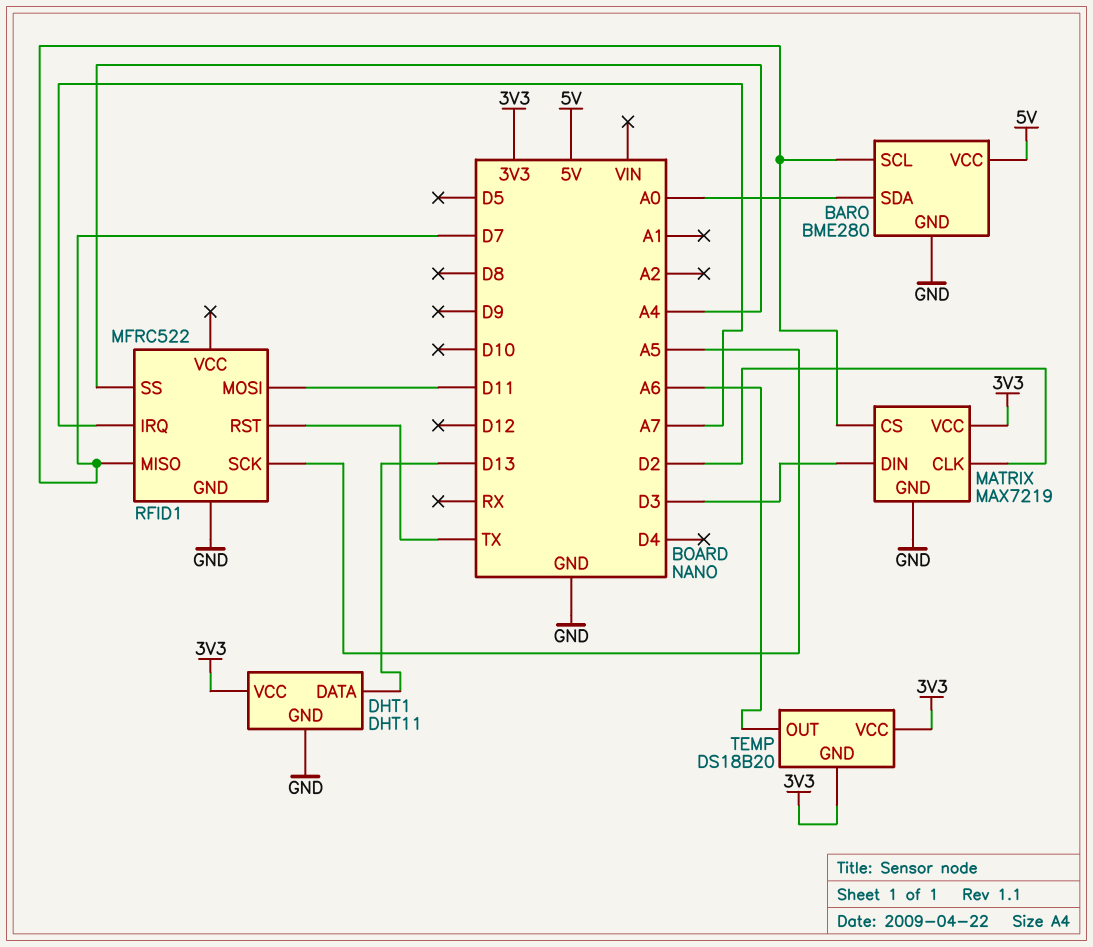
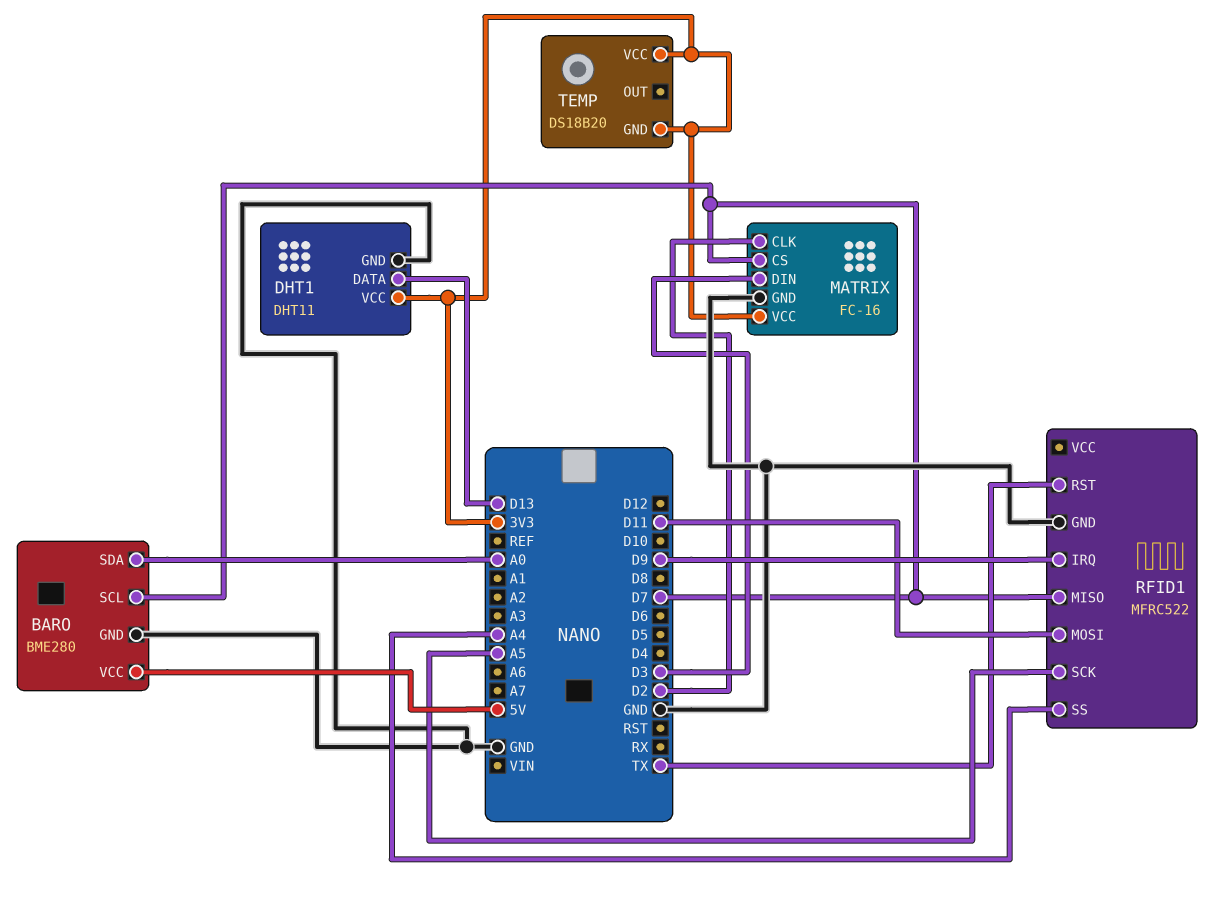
MATRIX: MAX7219 -> FC-16
RFID1 pin IRQ: A7 -> D9
TEMP pin OUT: A6 -> none

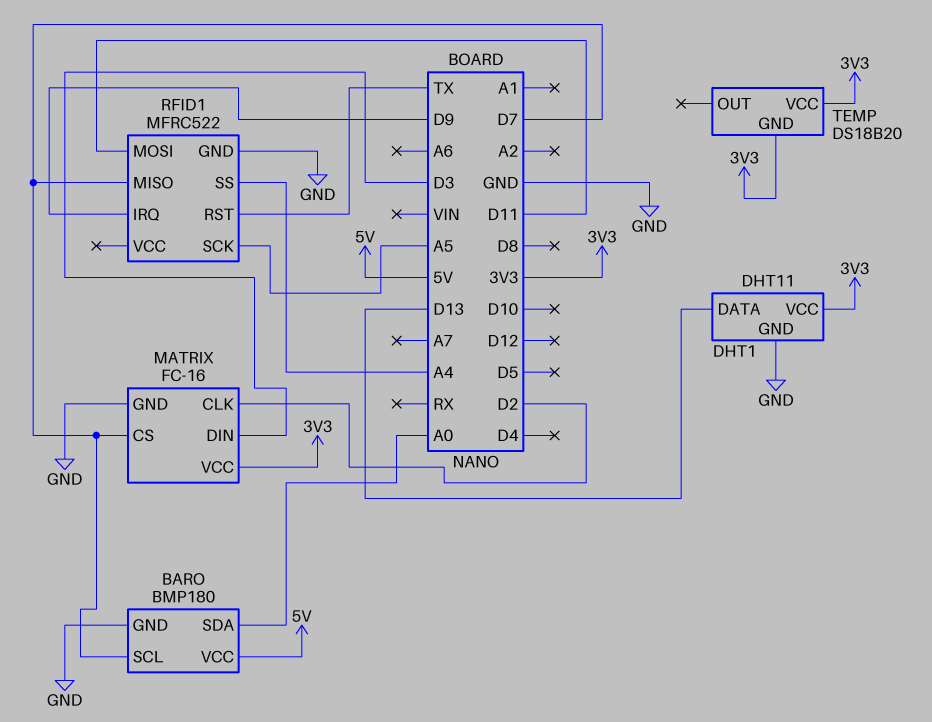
BARO: BME280 -> BMP180

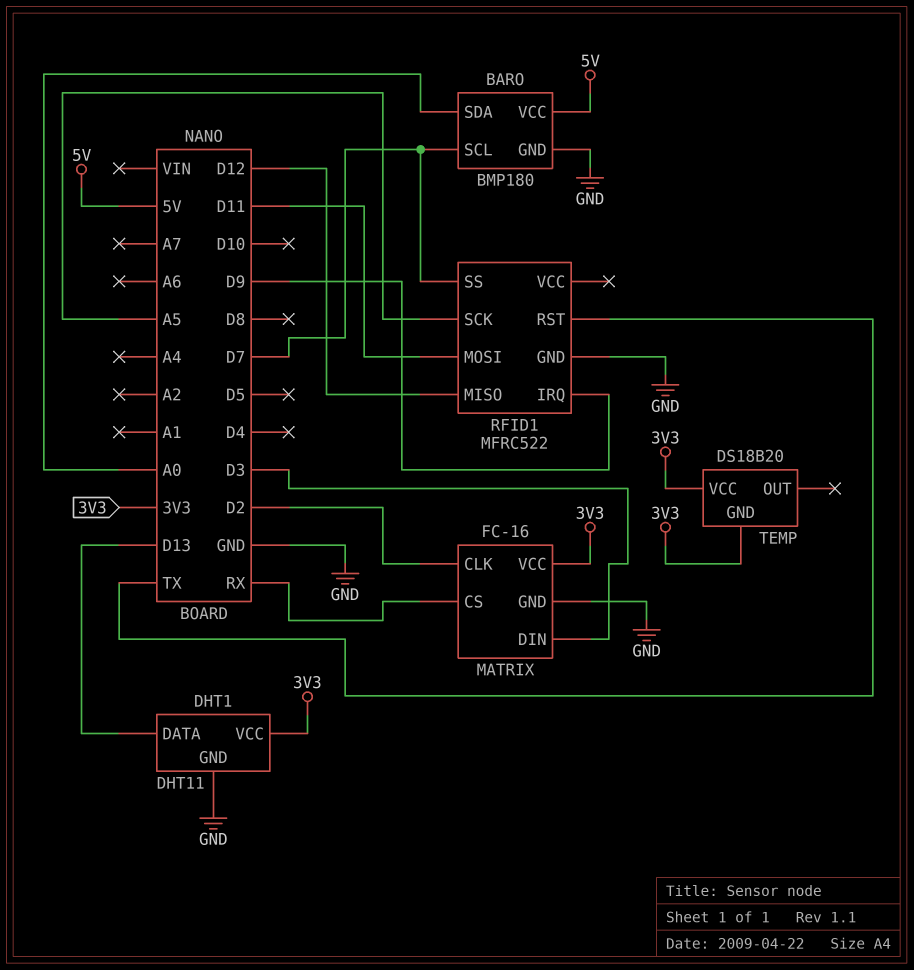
MATRIX pin CS: D7 -> RX
RFID1 pin MISO: D7 -> D12
RFID1 pin SS: A4 -> D7

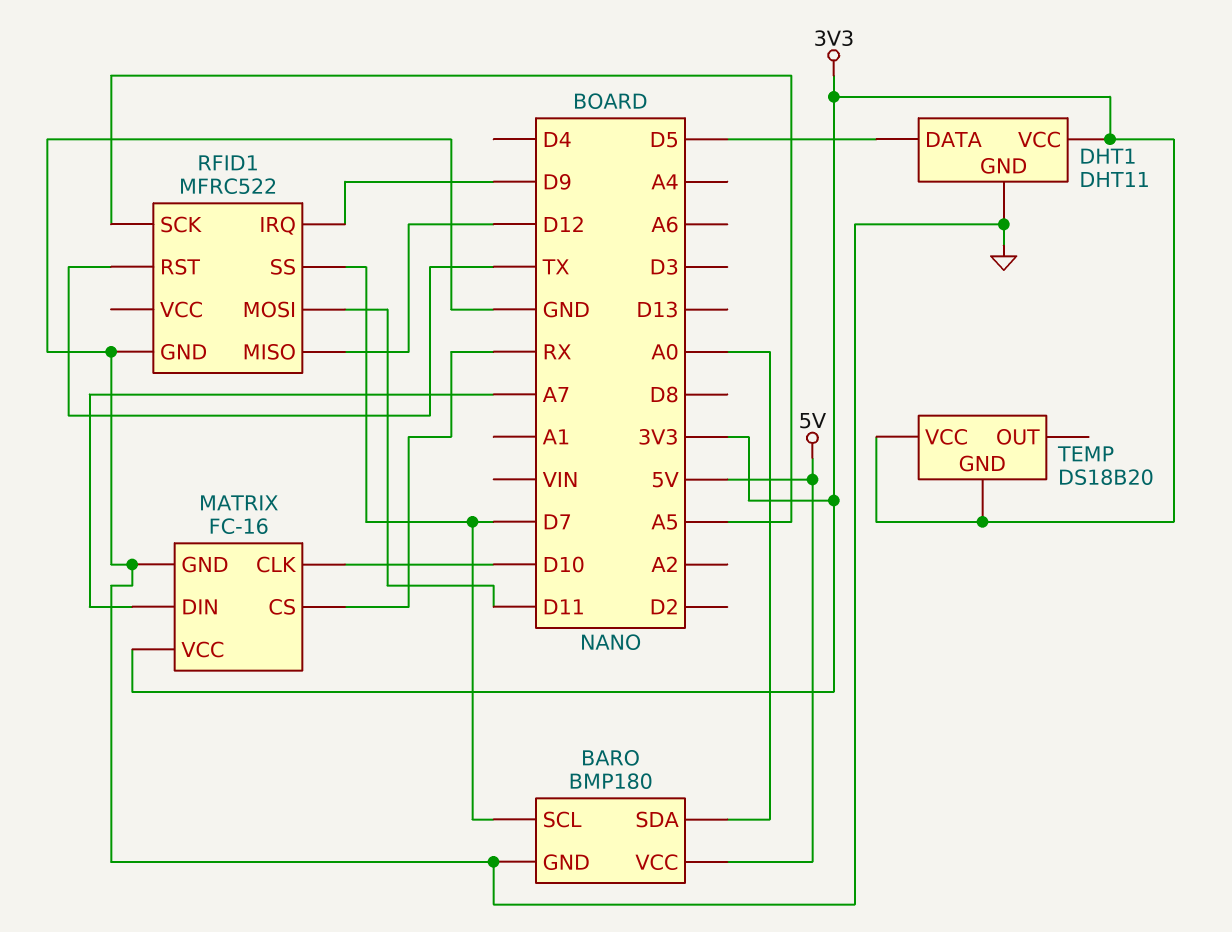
DHT1 pin DATA: D13 -> D5
MATRIX pin CLK: D2 -> D10
MATRIX pin DIN: D3 -> A7

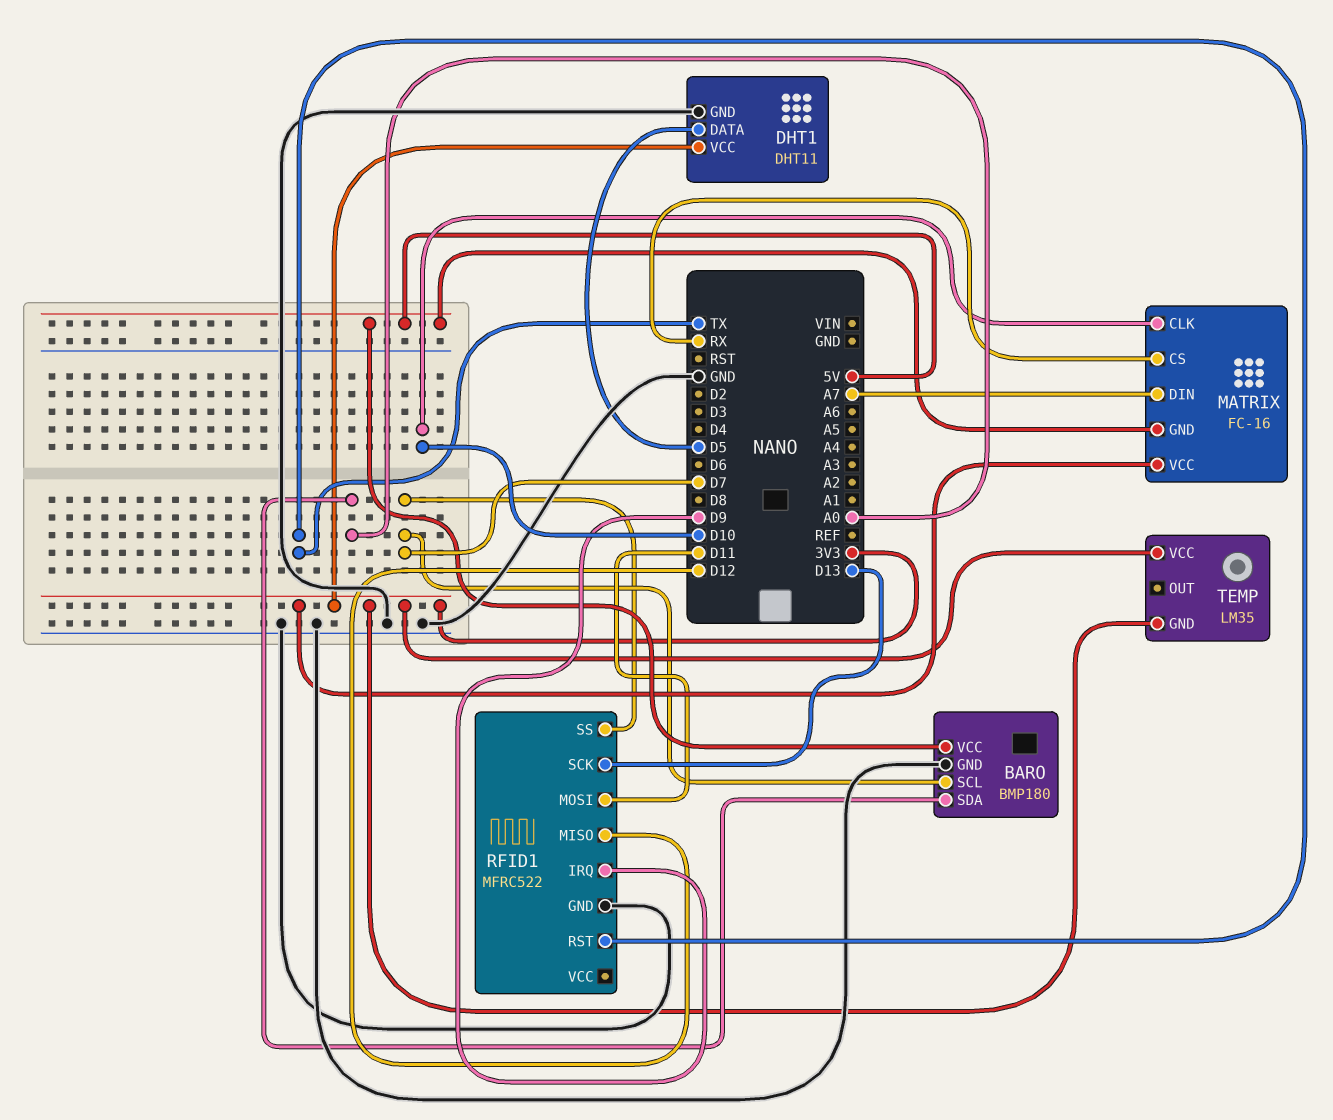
MATRIX pin GND: GND -> 5V
RFID1 pin SCK: A5 -> D13
TEMP: DS18B20 -> LM35

